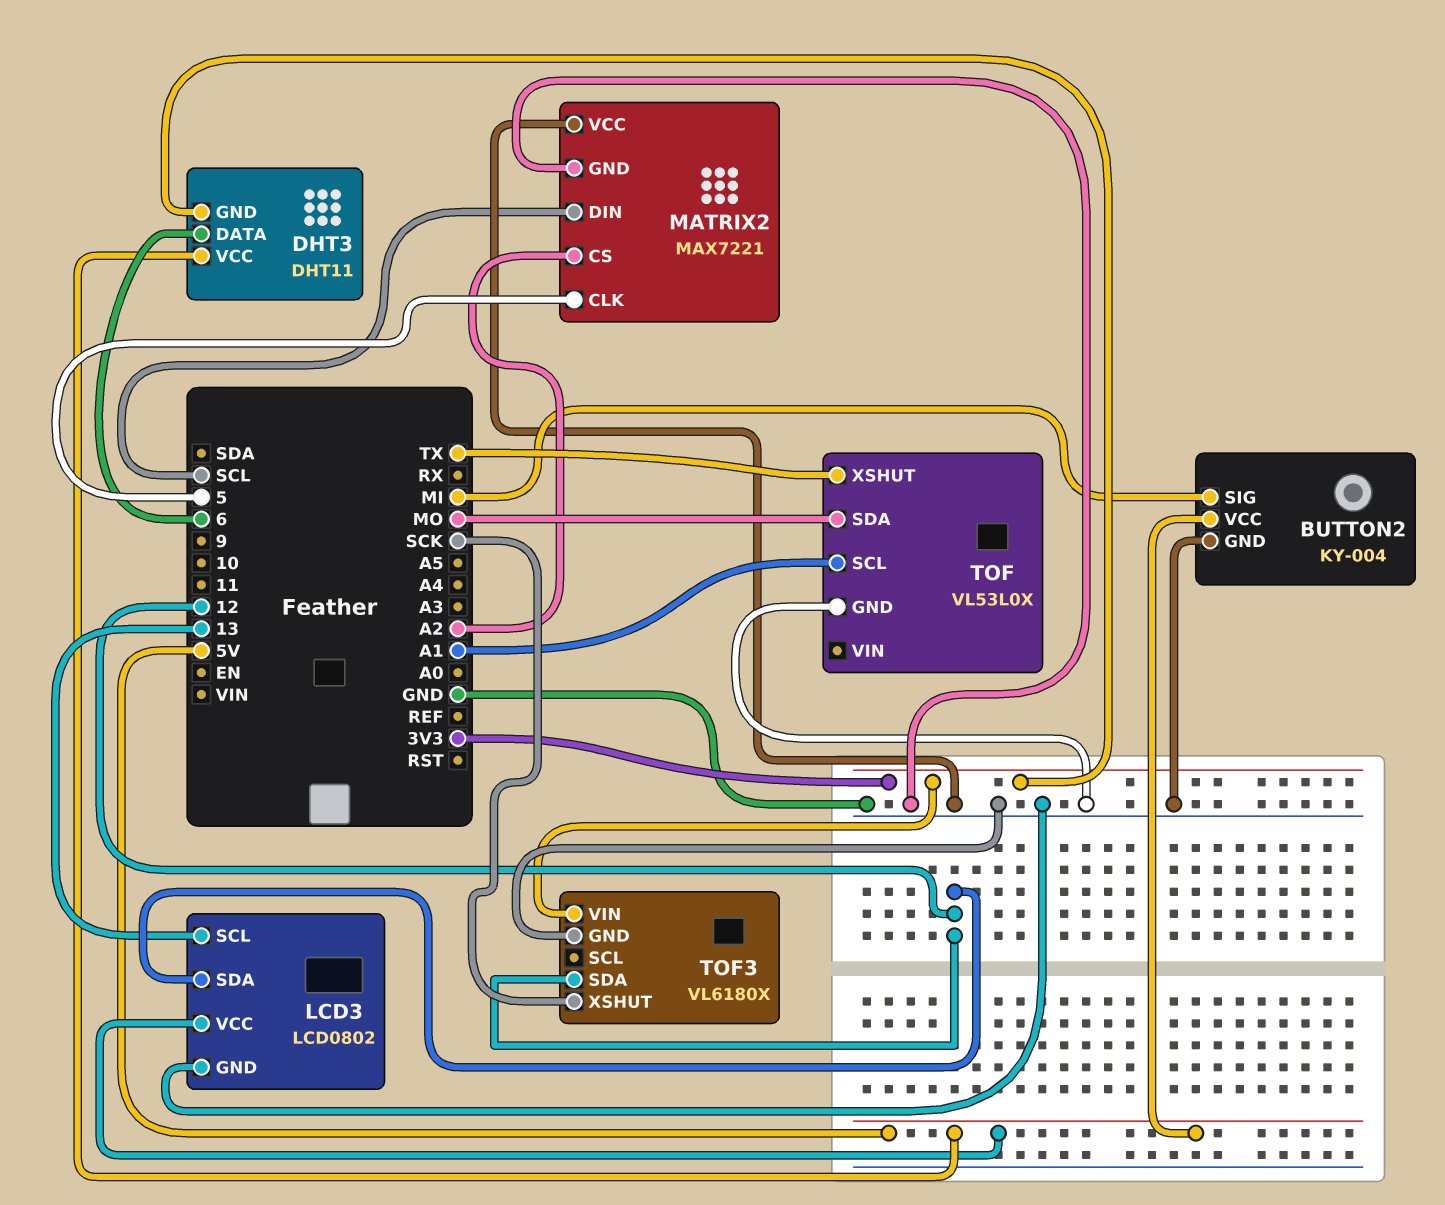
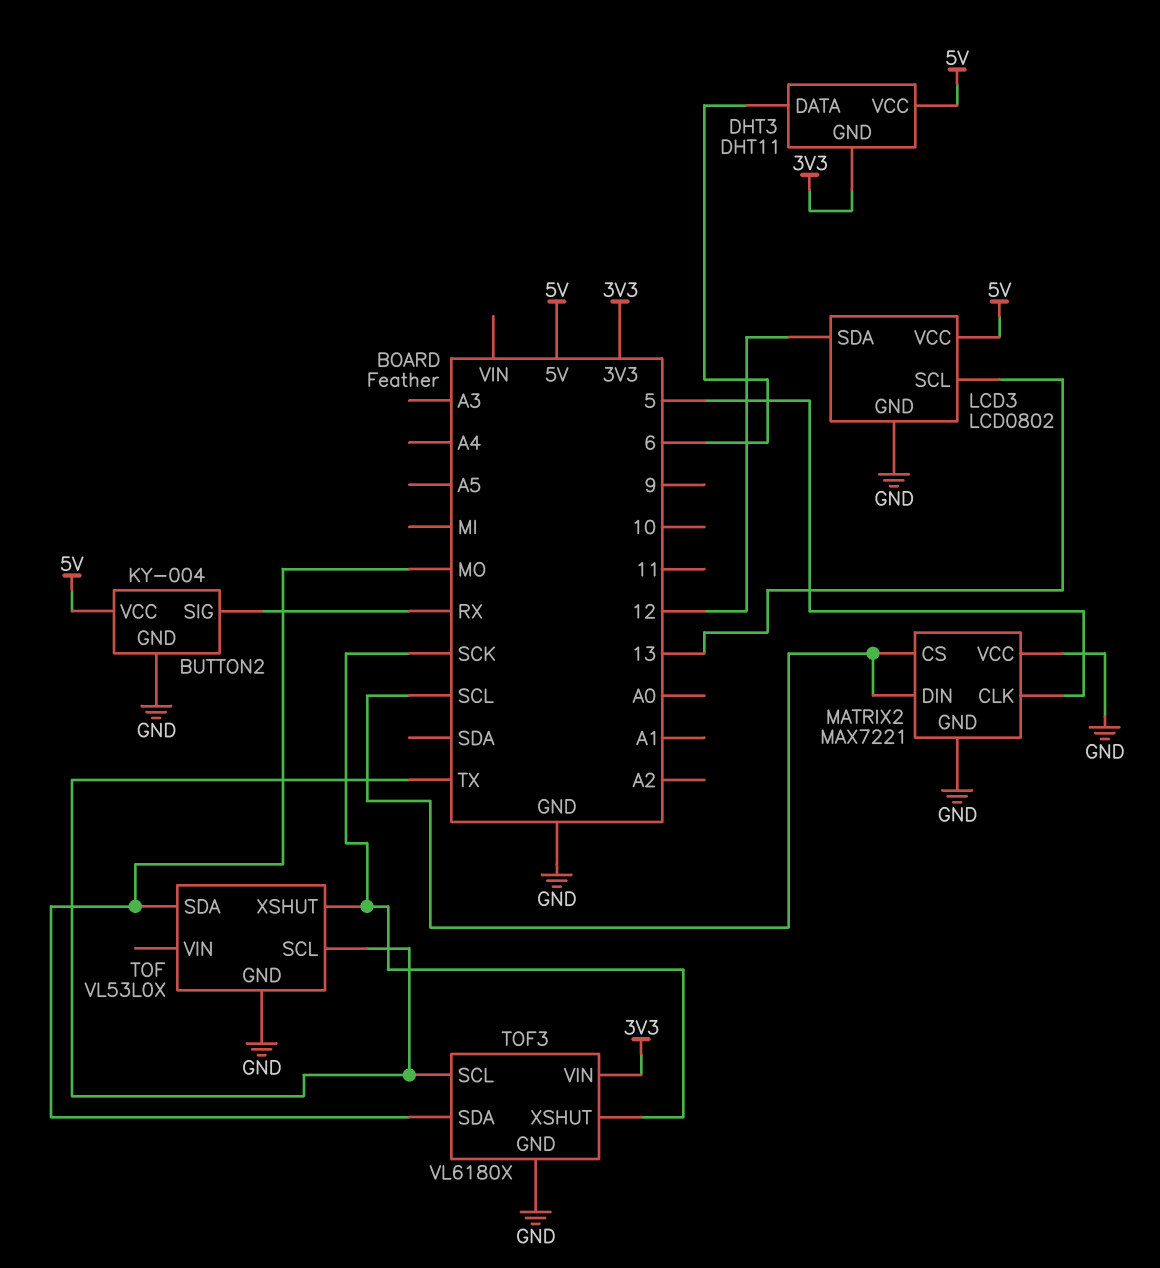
BUTTON2 pin SIG: MI -> RX
MATRIX2 pin CS: A2 -> SCL
TOF pin SCL: A1 -> TX
TOF pin XSHUT: TX -> SCK
TOF3 pin SCL: none -> TX
TOF3 pin SDA: 12 -> MO

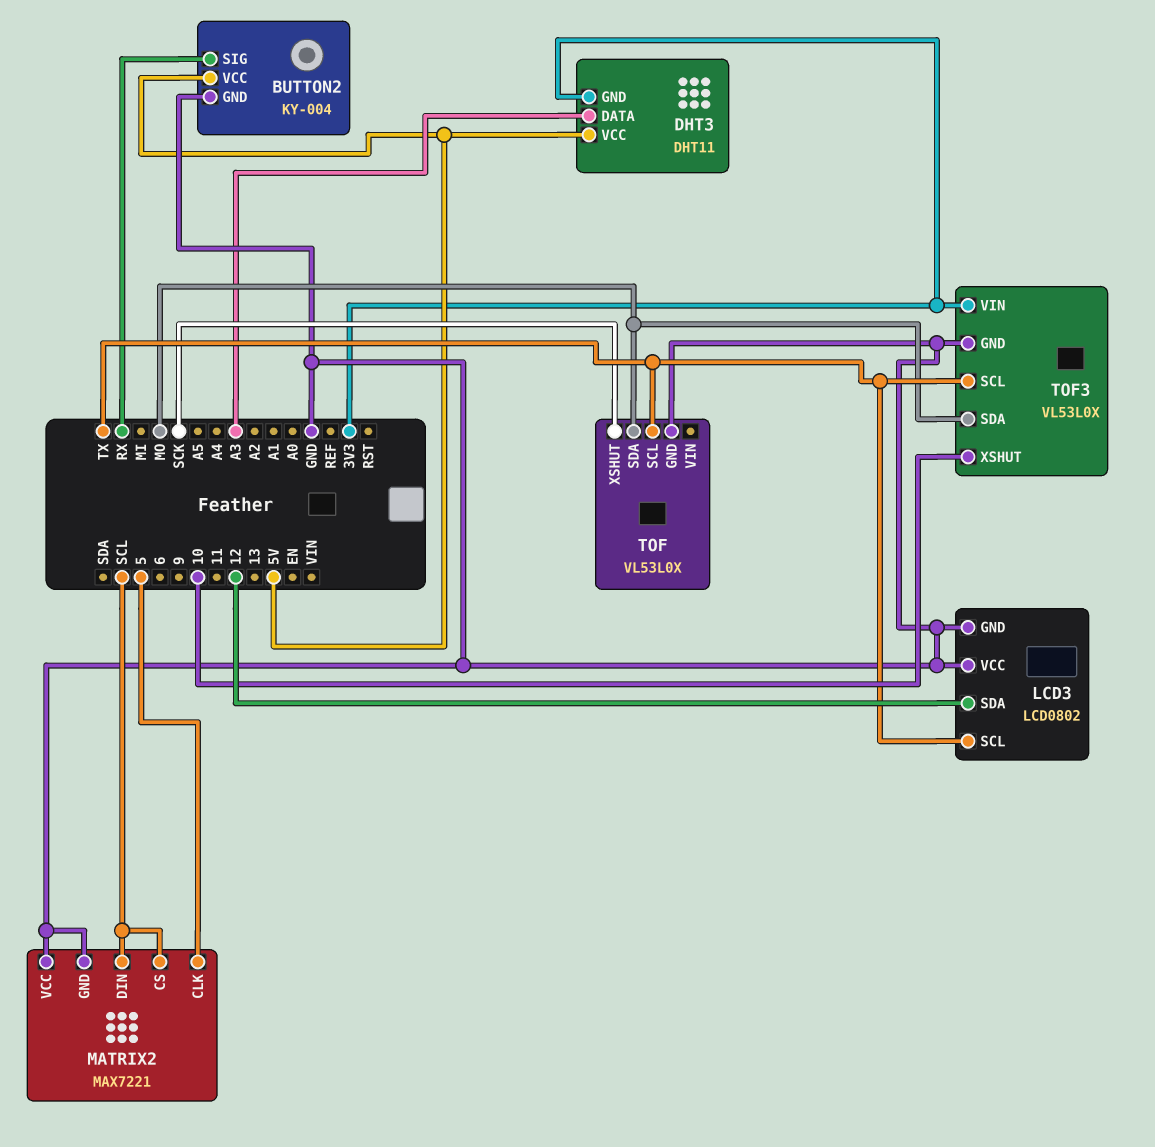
DHT3 pin DATA: 6 -> A3
LCD3 pin SCL: 13 -> TX
LCD3 pin VCC: 5V -> GND
TOF3: VL6180X -> VL53L0X
TOF3 pin XSHUT: SCK -> 10

